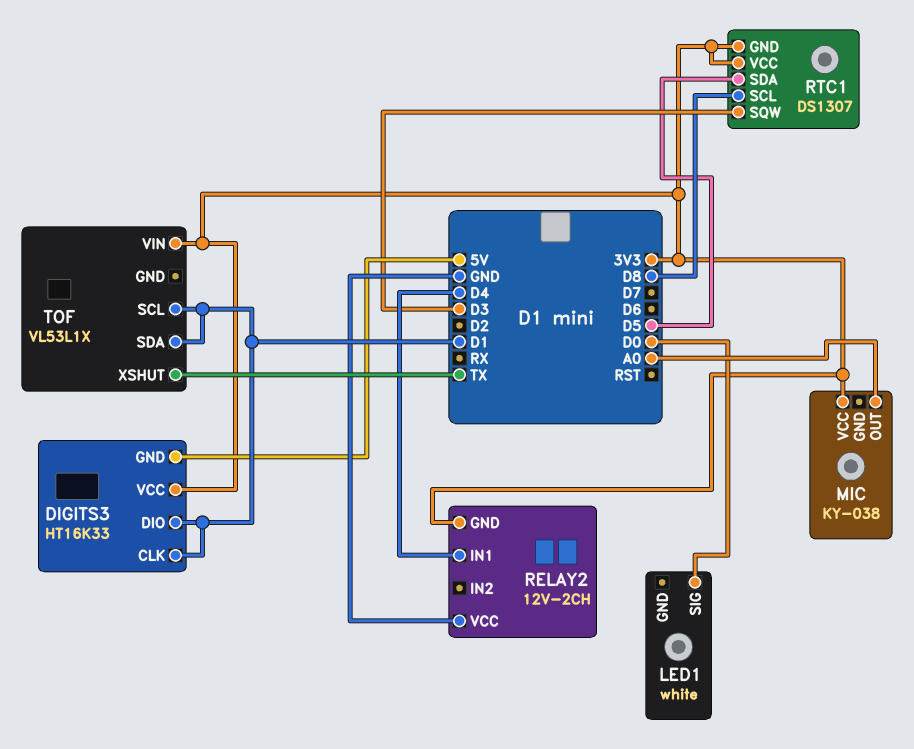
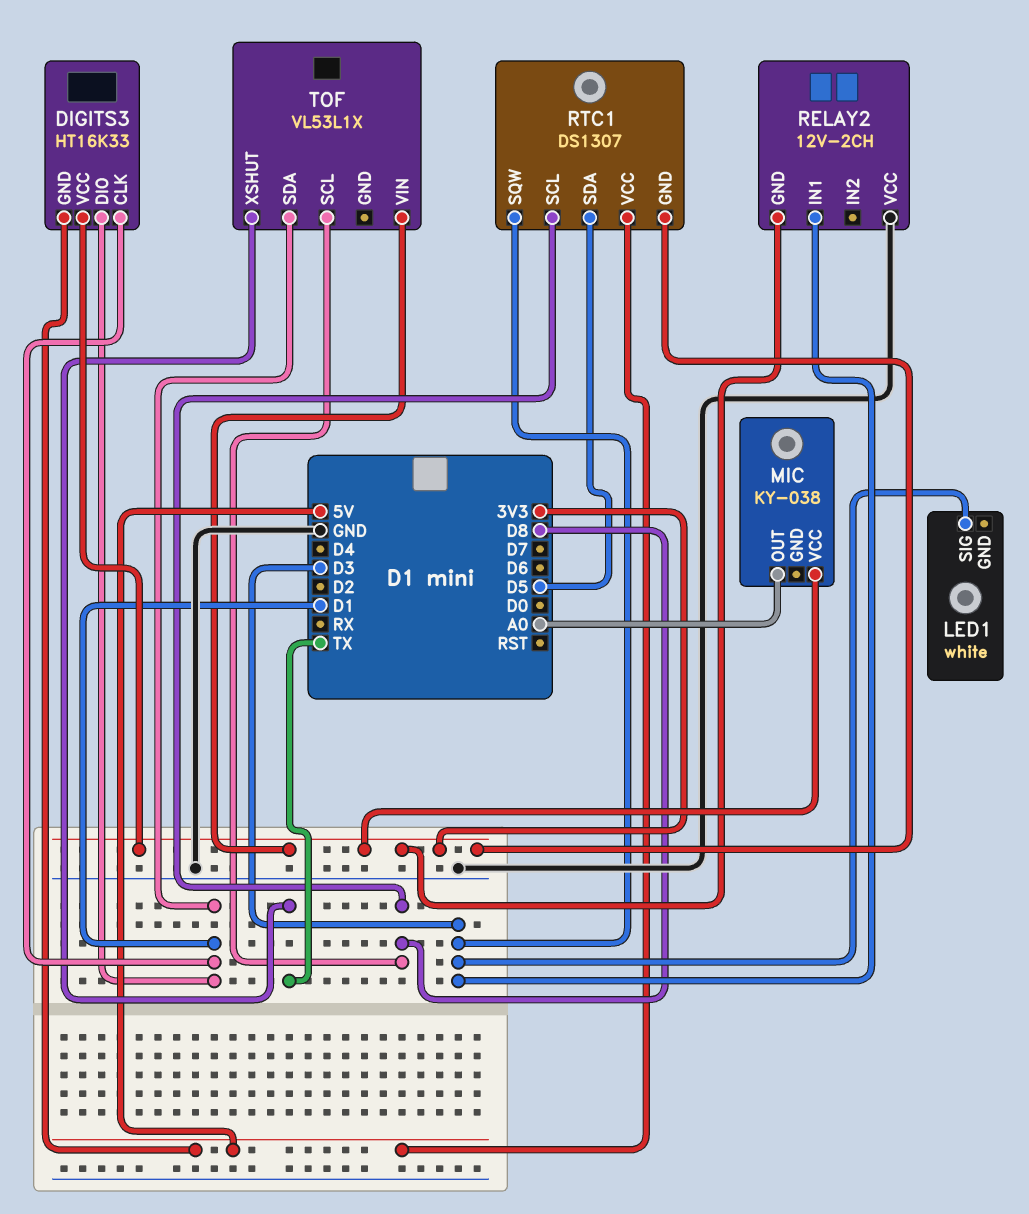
LED1 pin SIG: D0 -> D3
RELAY2 pin IN1: D4 -> D3
RTC1 pin VCC: 3V3 -> 5V
TOF pin SCL: D1 -> D8

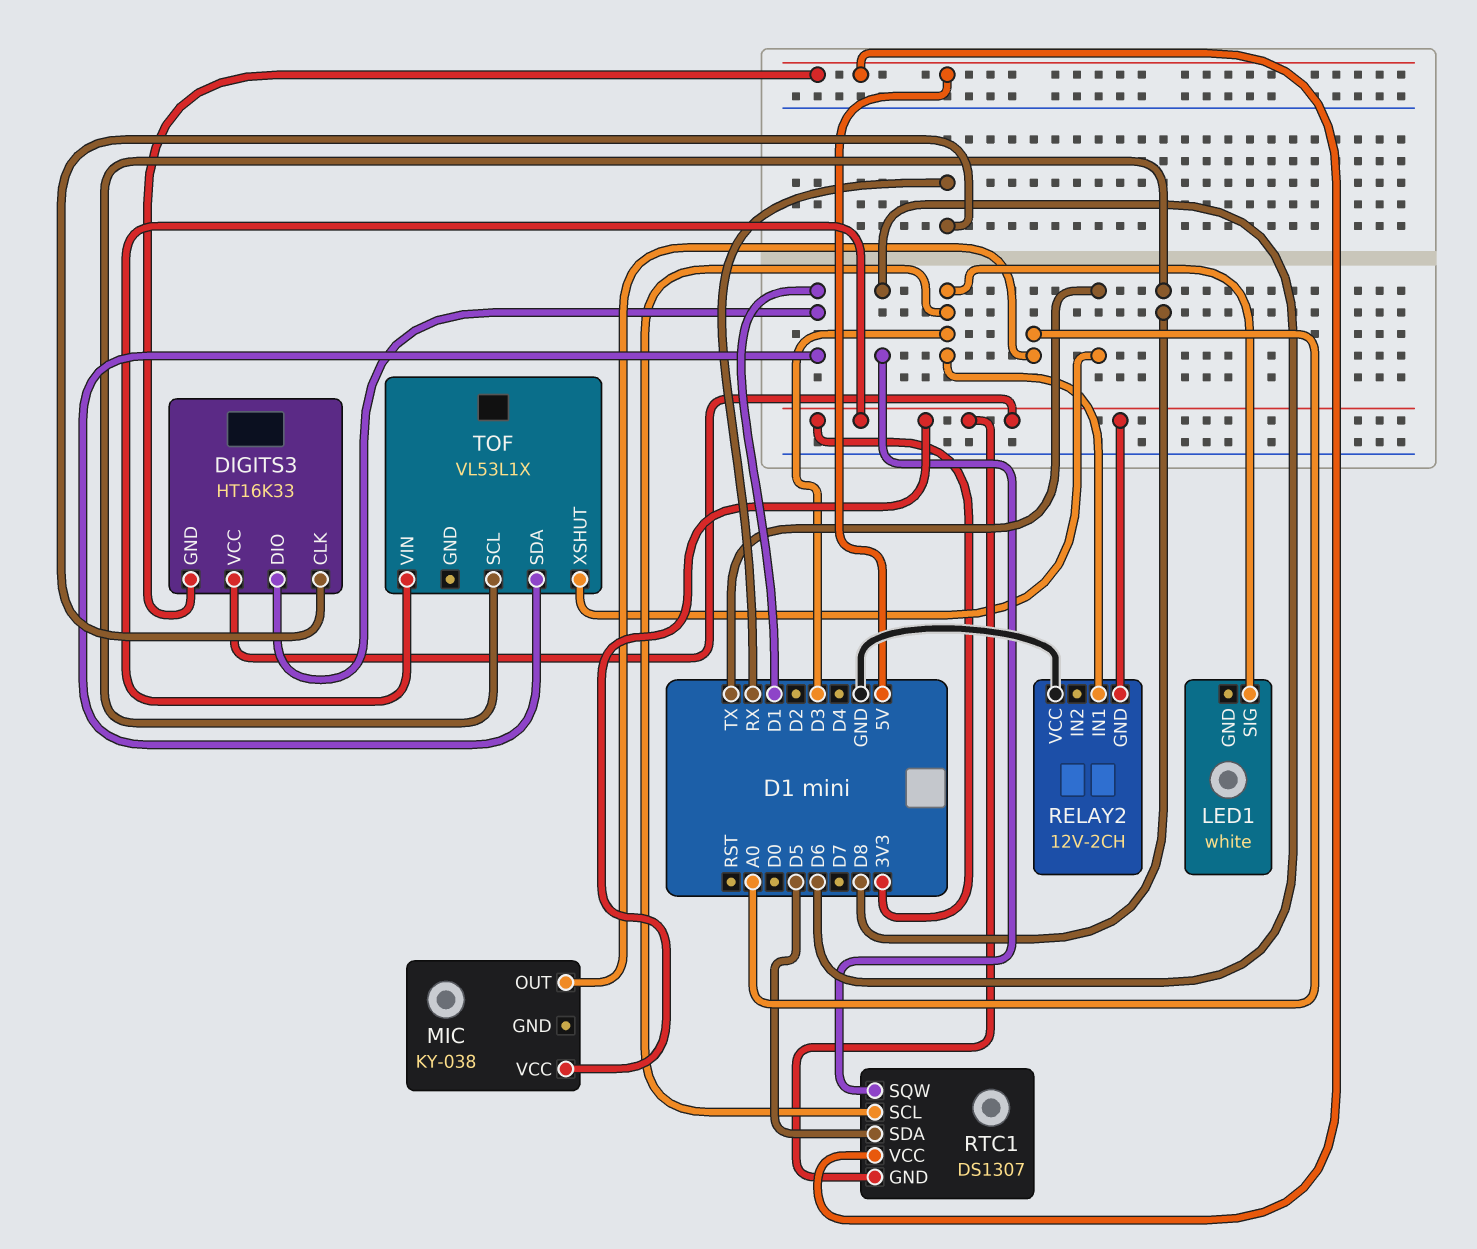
DIGITS3 pin CLK: D1 -> RX
RTC1 pin SCL: D8 -> D3
RTC1 pin SQW: D3 -> D6

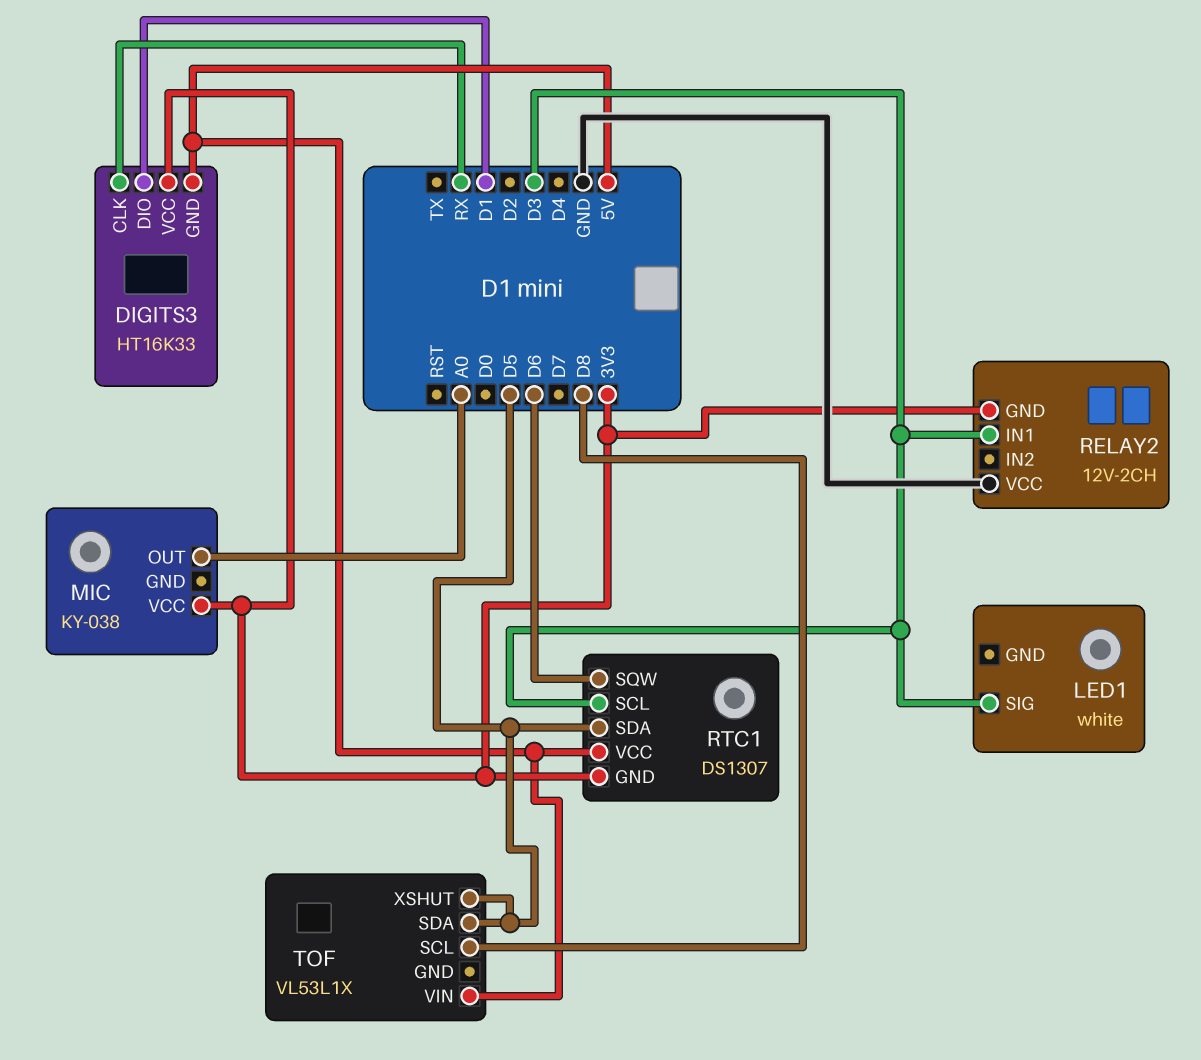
TOF pin SDA: D1 -> D5
TOF pin VIN: 3V3 -> 5V
TOF pin XSHUT: TX -> D5

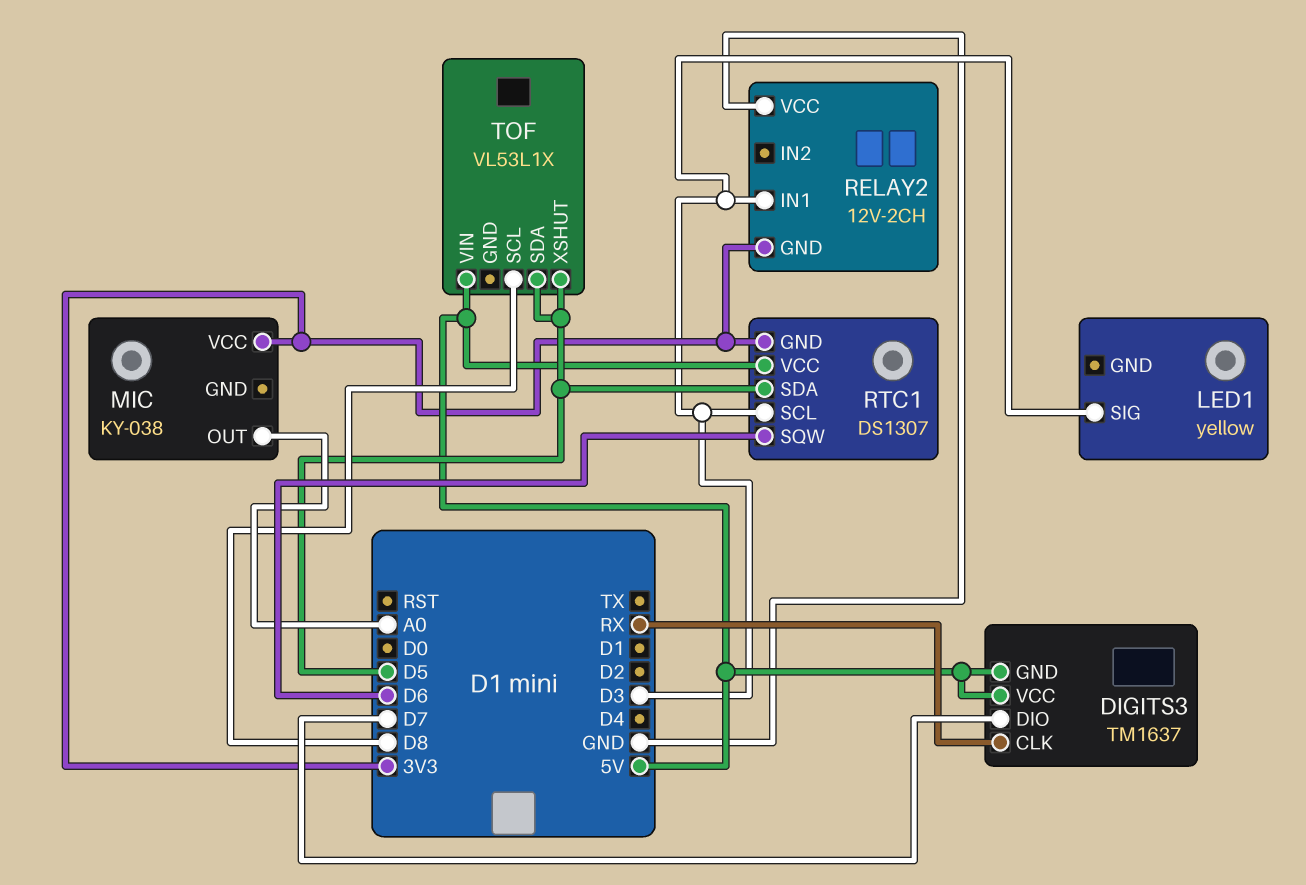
DIGITS3: HT16K33 -> TM1637
DIGITS3 pin DIO: D1 -> D7
DIGITS3 pin VCC: 3V3 -> 5V
LED1: white -> yellow

